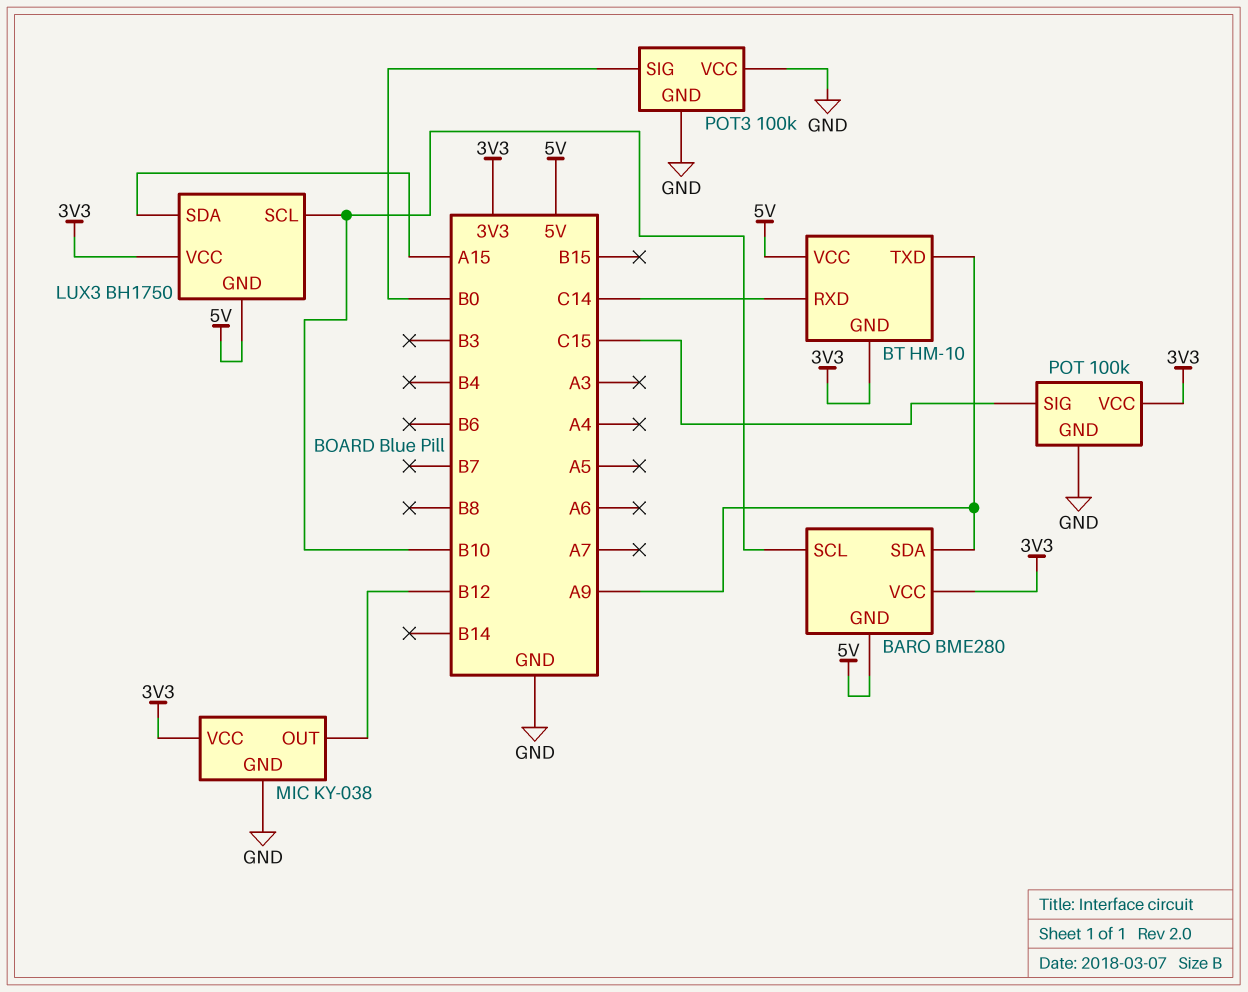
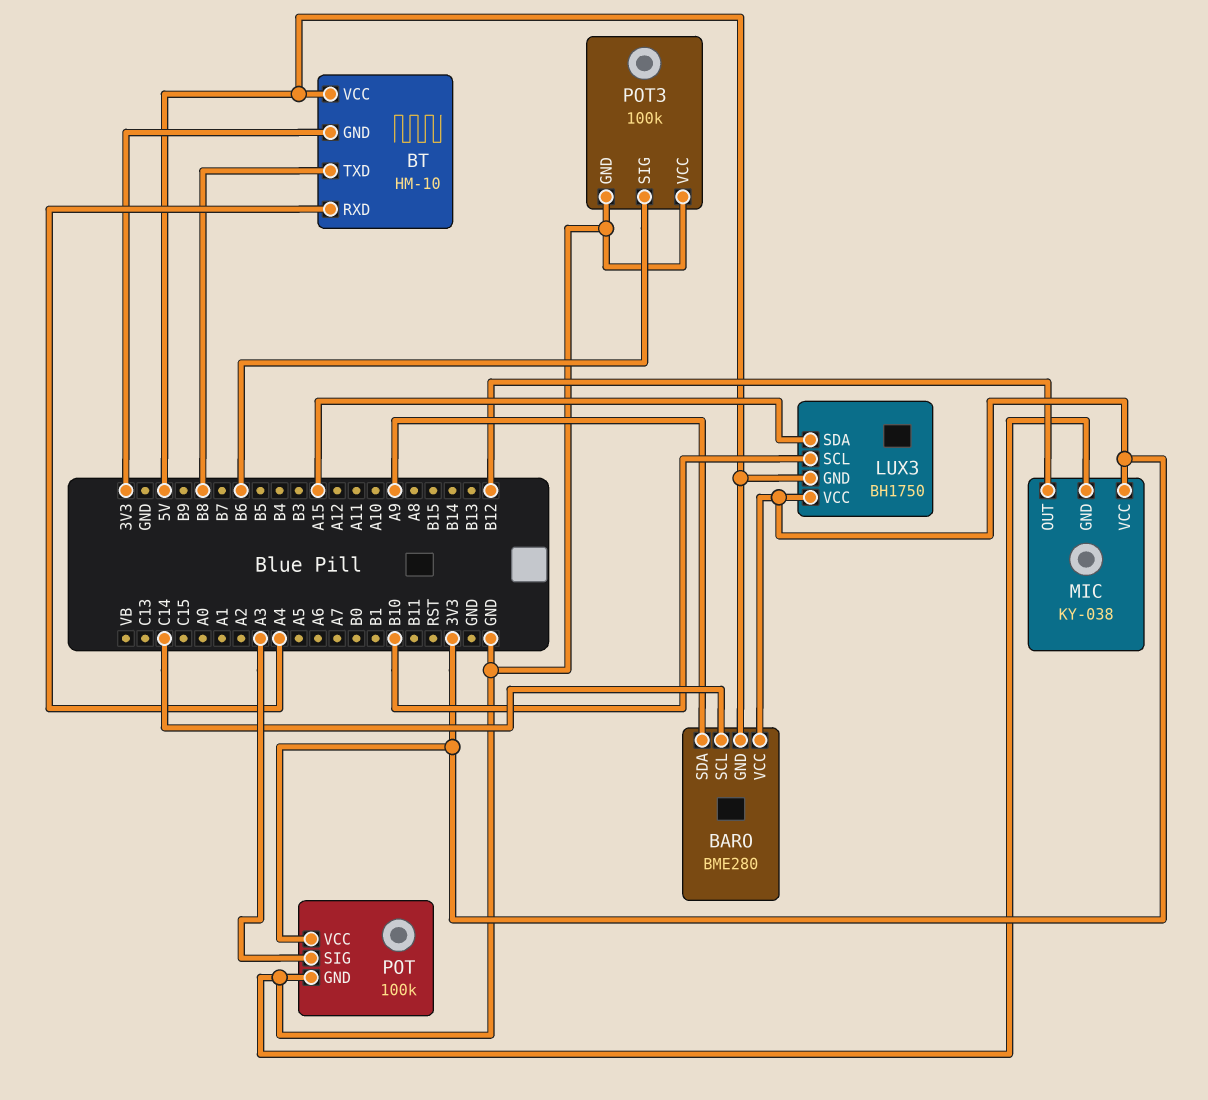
BARO pin SCL: B10 -> C14
BT pin RXD: C14 -> A4
BT pin TXD: A9 -> B8
POT pin SIG: C15 -> A3
POT3 pin SIG: B0 -> B6

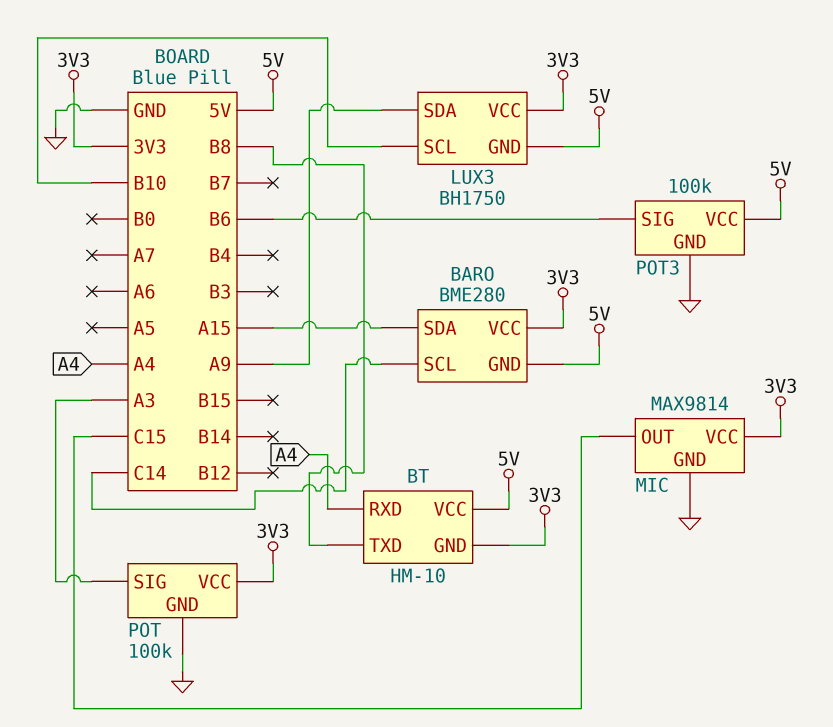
BARO pin SDA: A9 -> A15
LUX3 pin SDA: A15 -> A9
MIC: KY-038 -> MAX9814
MIC pin OUT: B12 -> C15
POT3 pin VCC: GND -> 5V

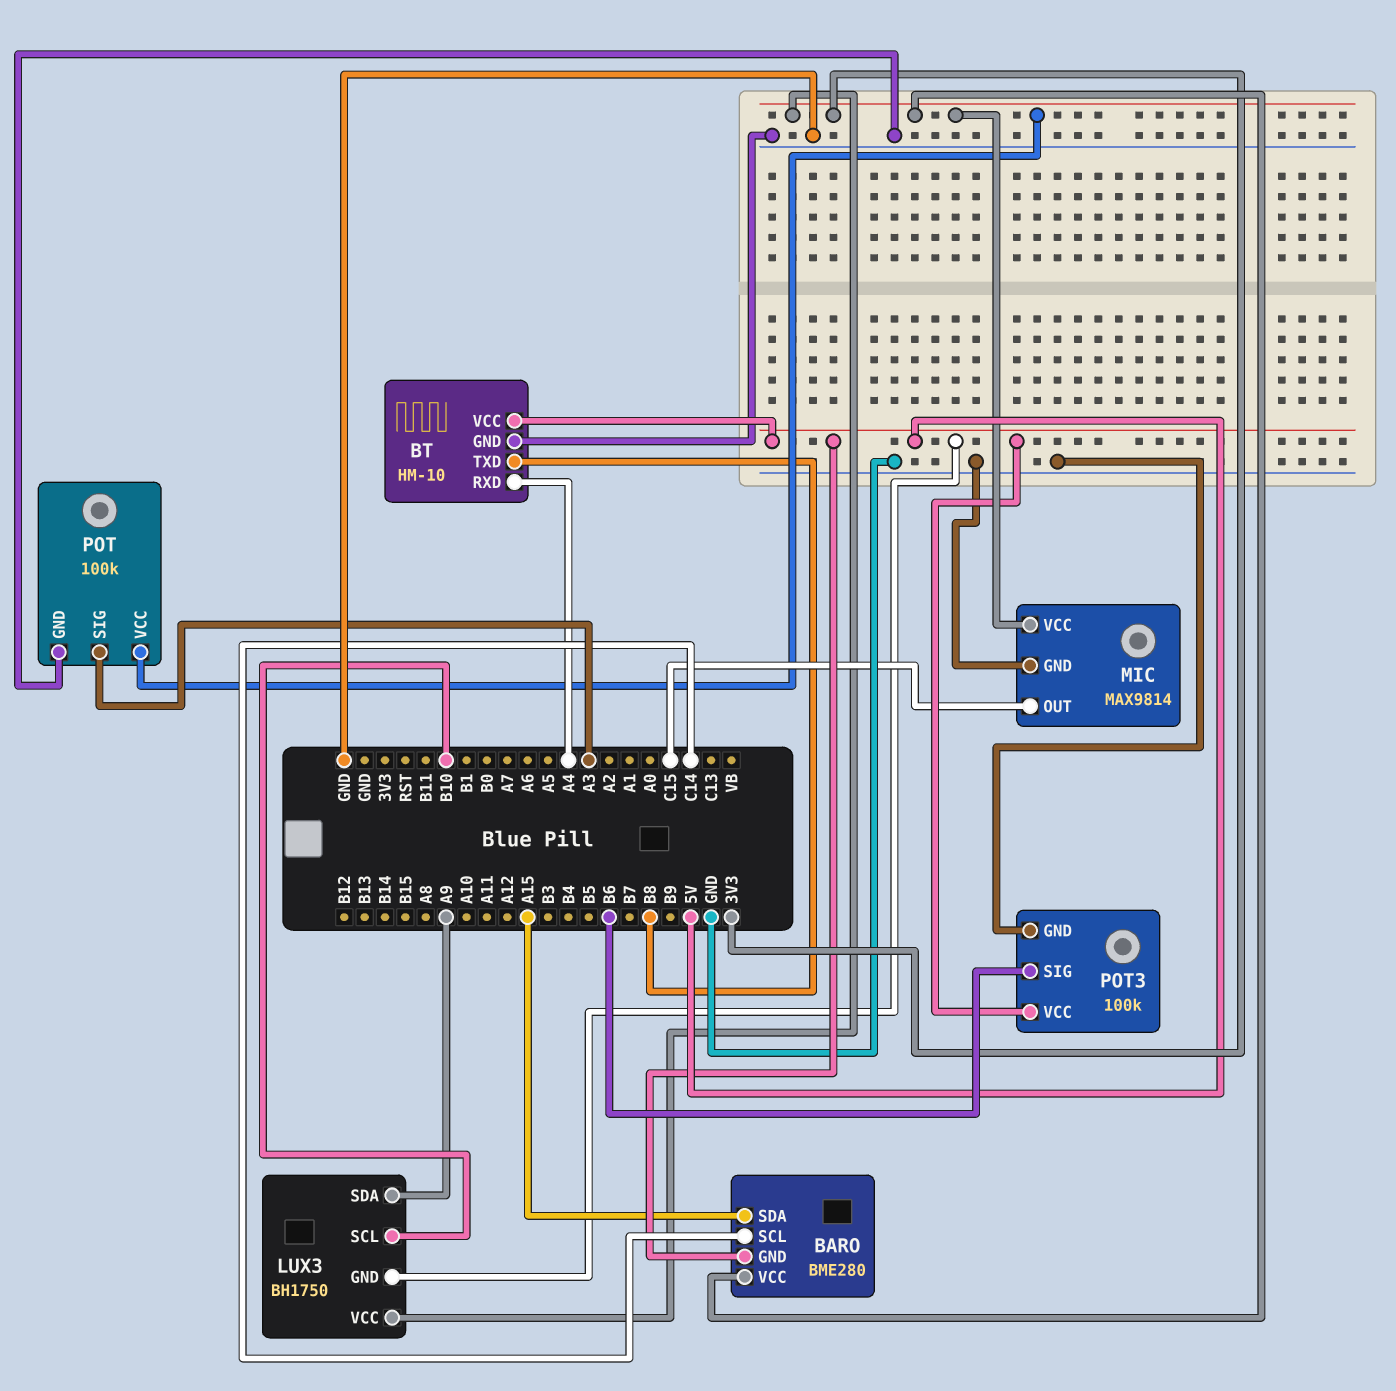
BT pin GND: 3V3 -> GND

